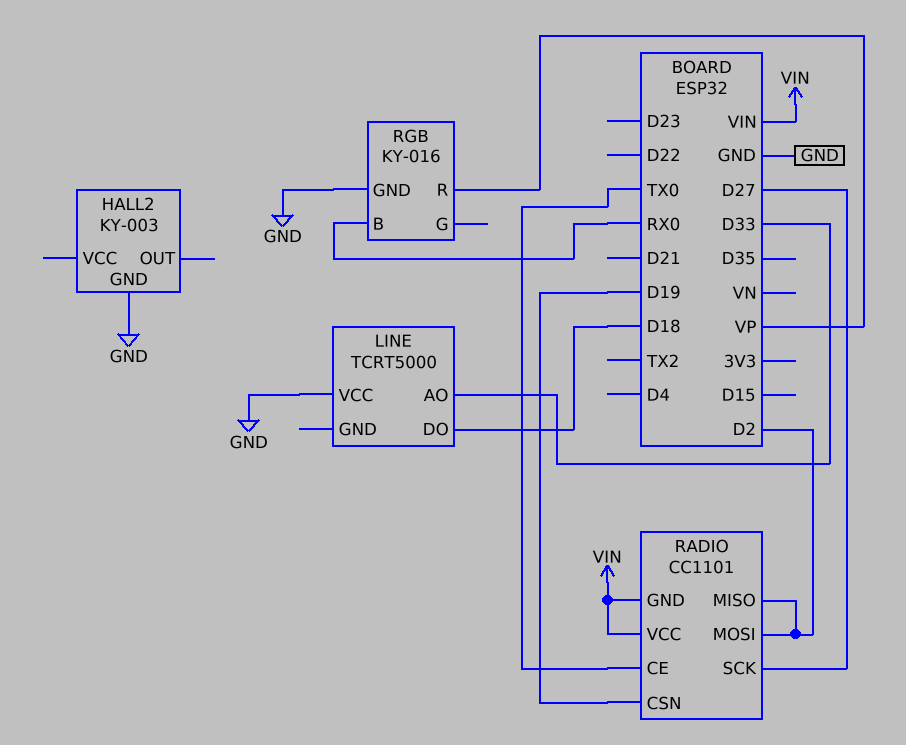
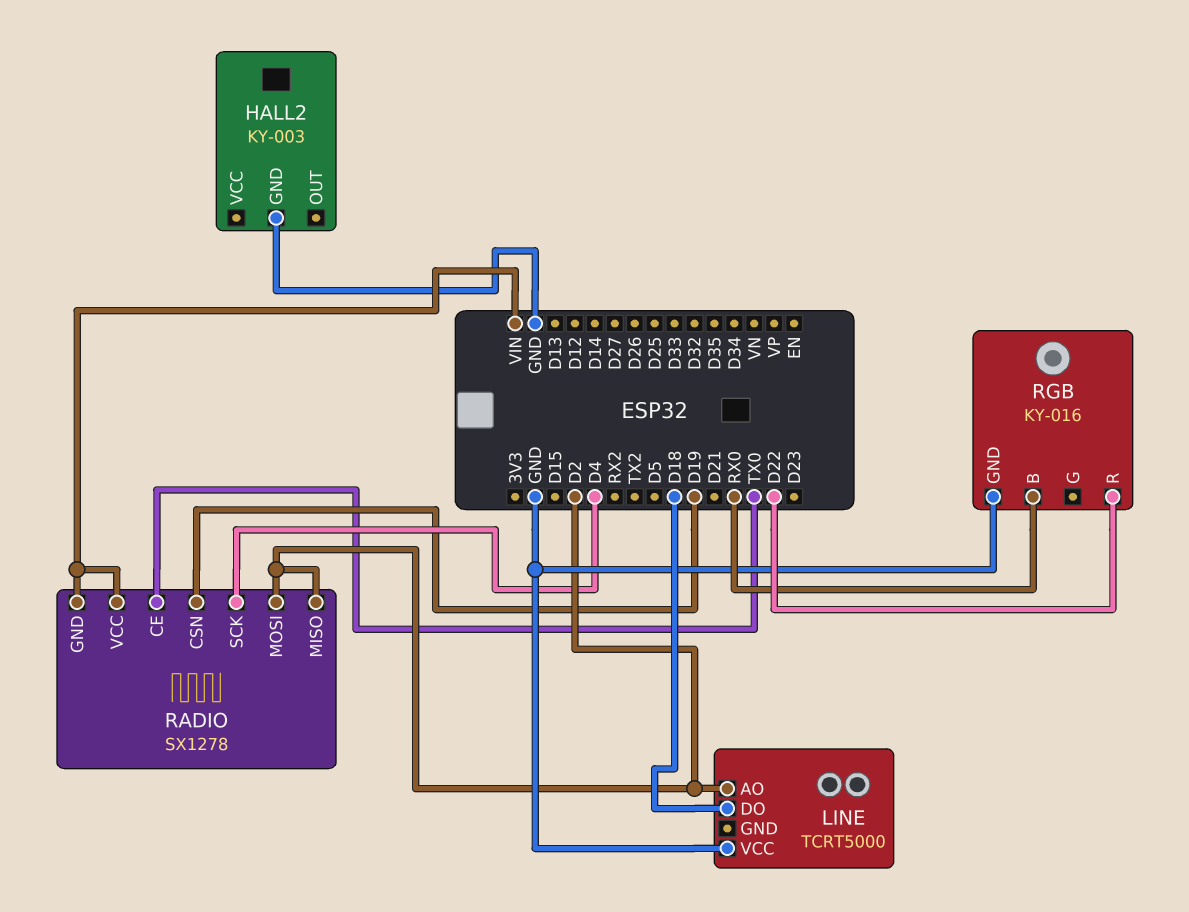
LINE pin AO: D33 -> D2
RADIO: CC1101 -> SX1278
RADIO pin SCK: D27 -> D4
RGB pin R: VP -> D22

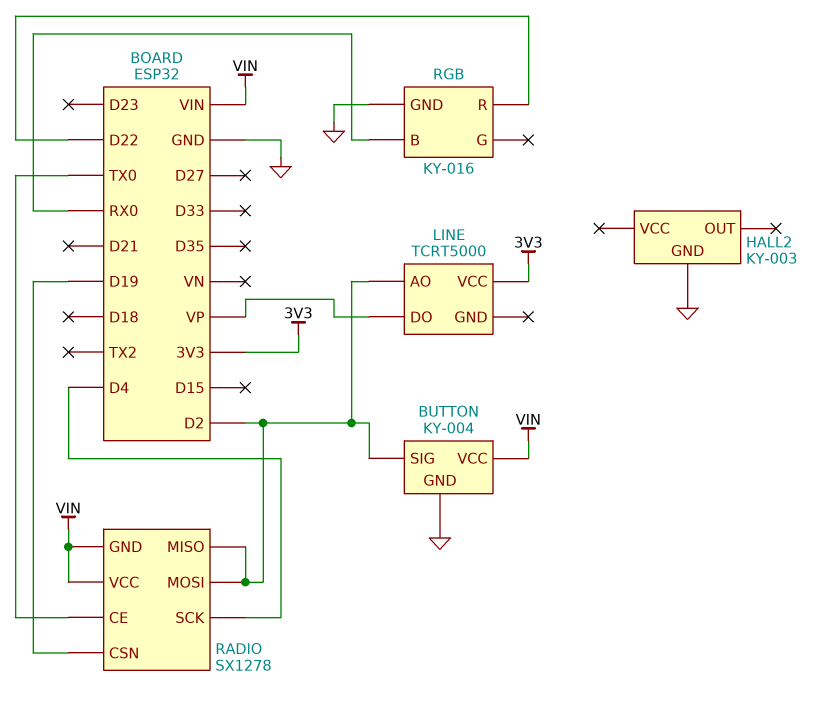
BUTTON: none -> KY-004
BUTTON pin GND: none -> GND
BUTTON pin SIG: none -> D2
BUTTON pin VCC: none -> VIN
LINE pin DO: D18 -> VP
LINE pin VCC: GND -> 3V3

